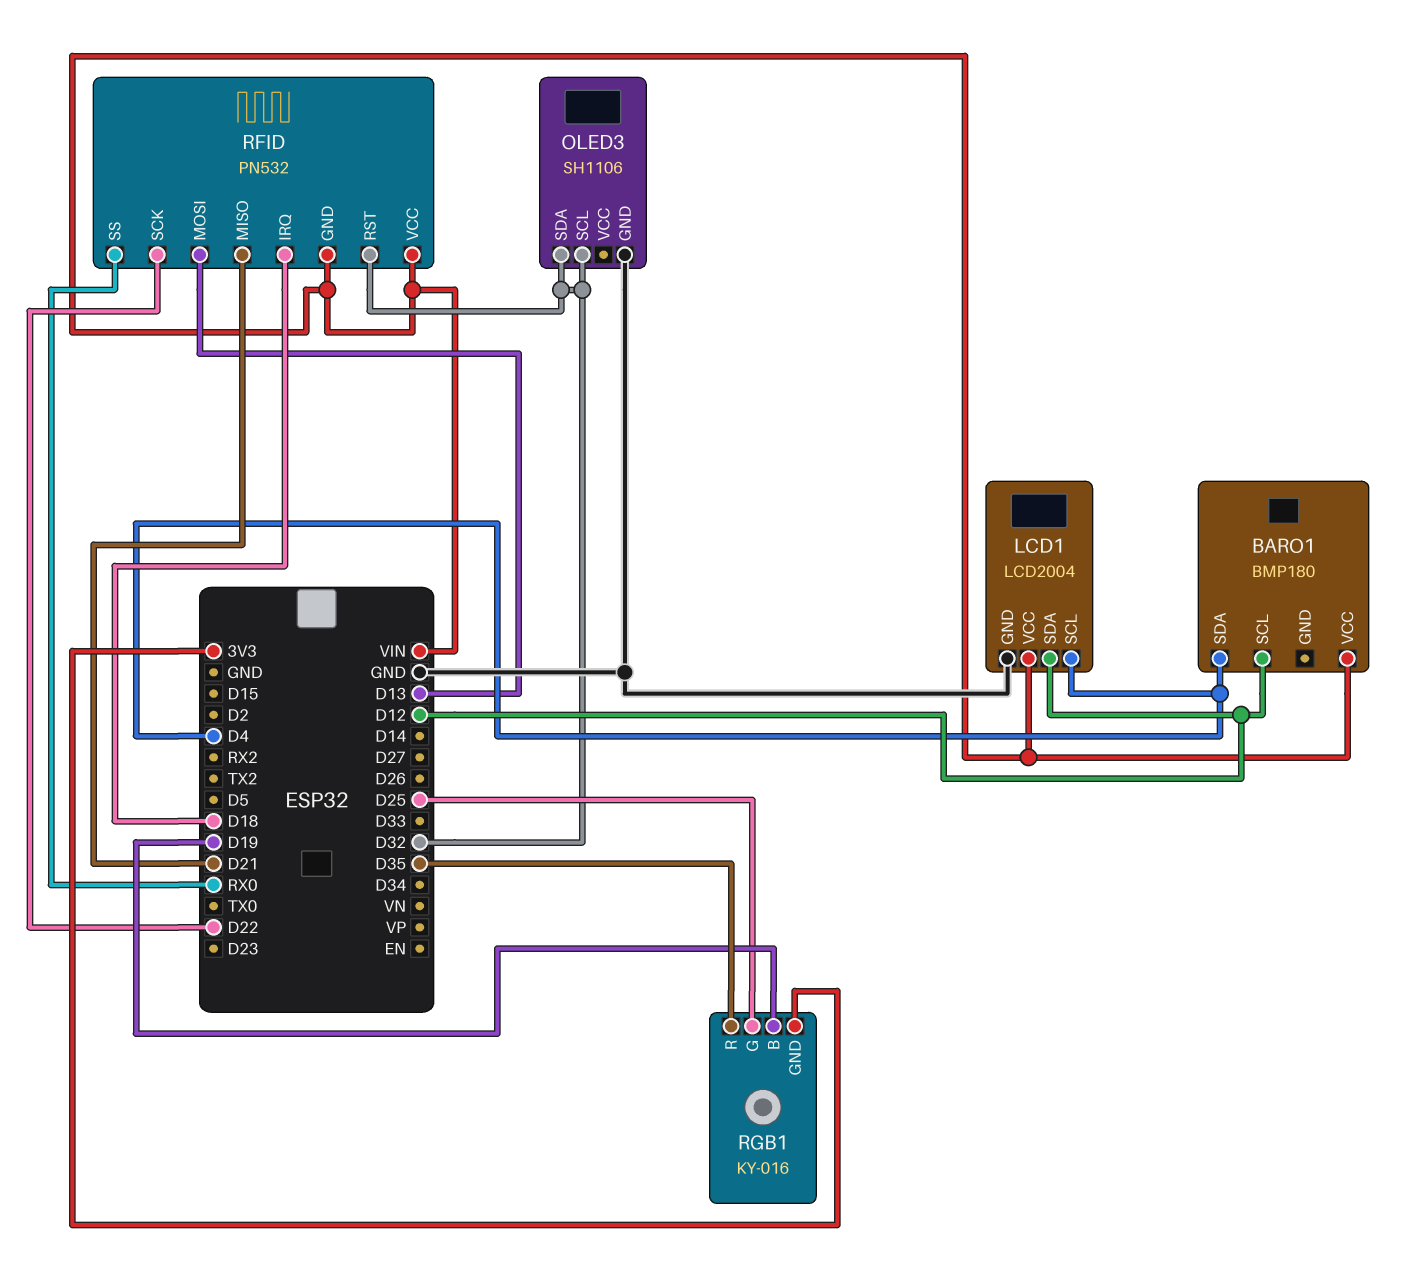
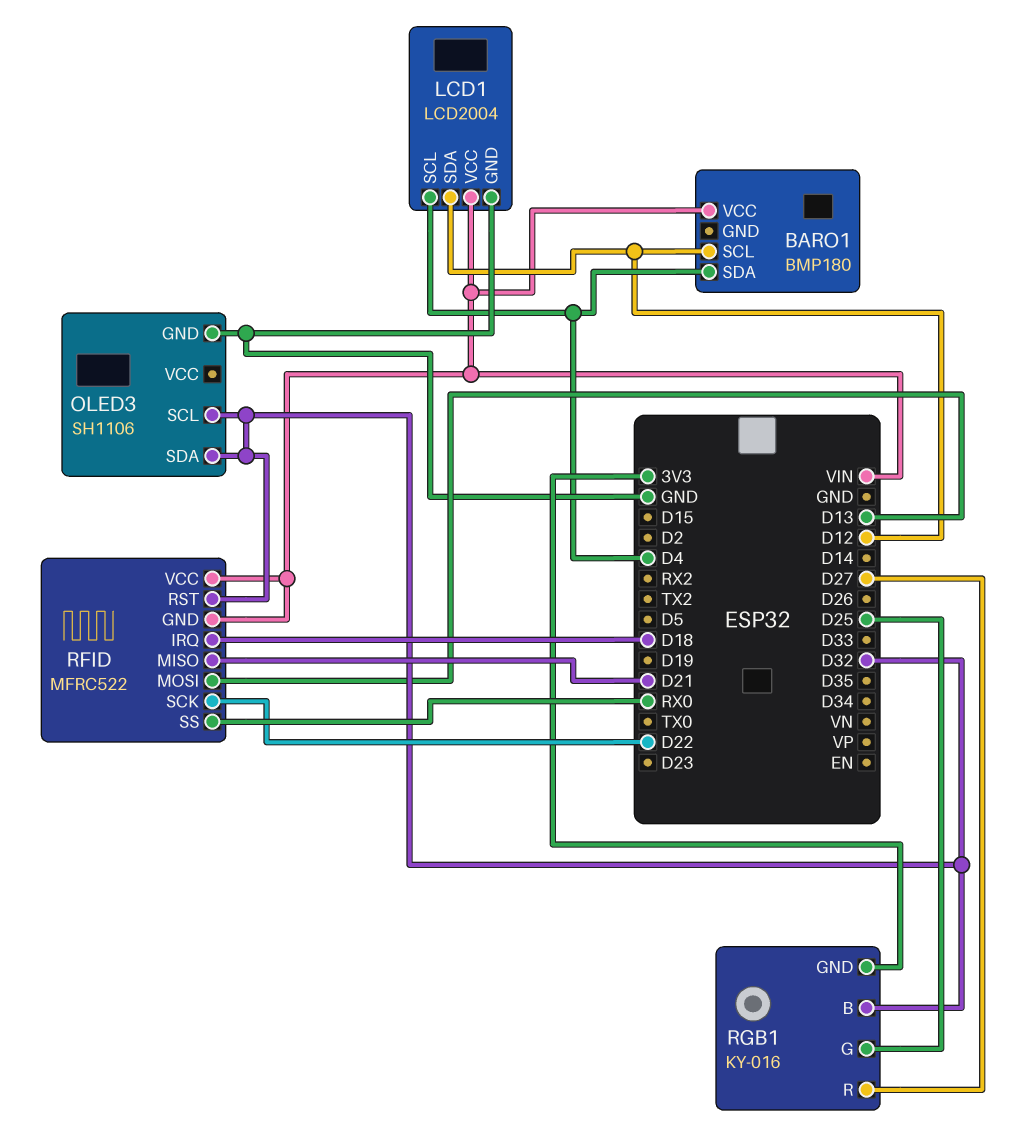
RFID: PN532 -> MFRC522
RGB1 pin B: D19 -> D32
RGB1 pin R: D35 -> D27

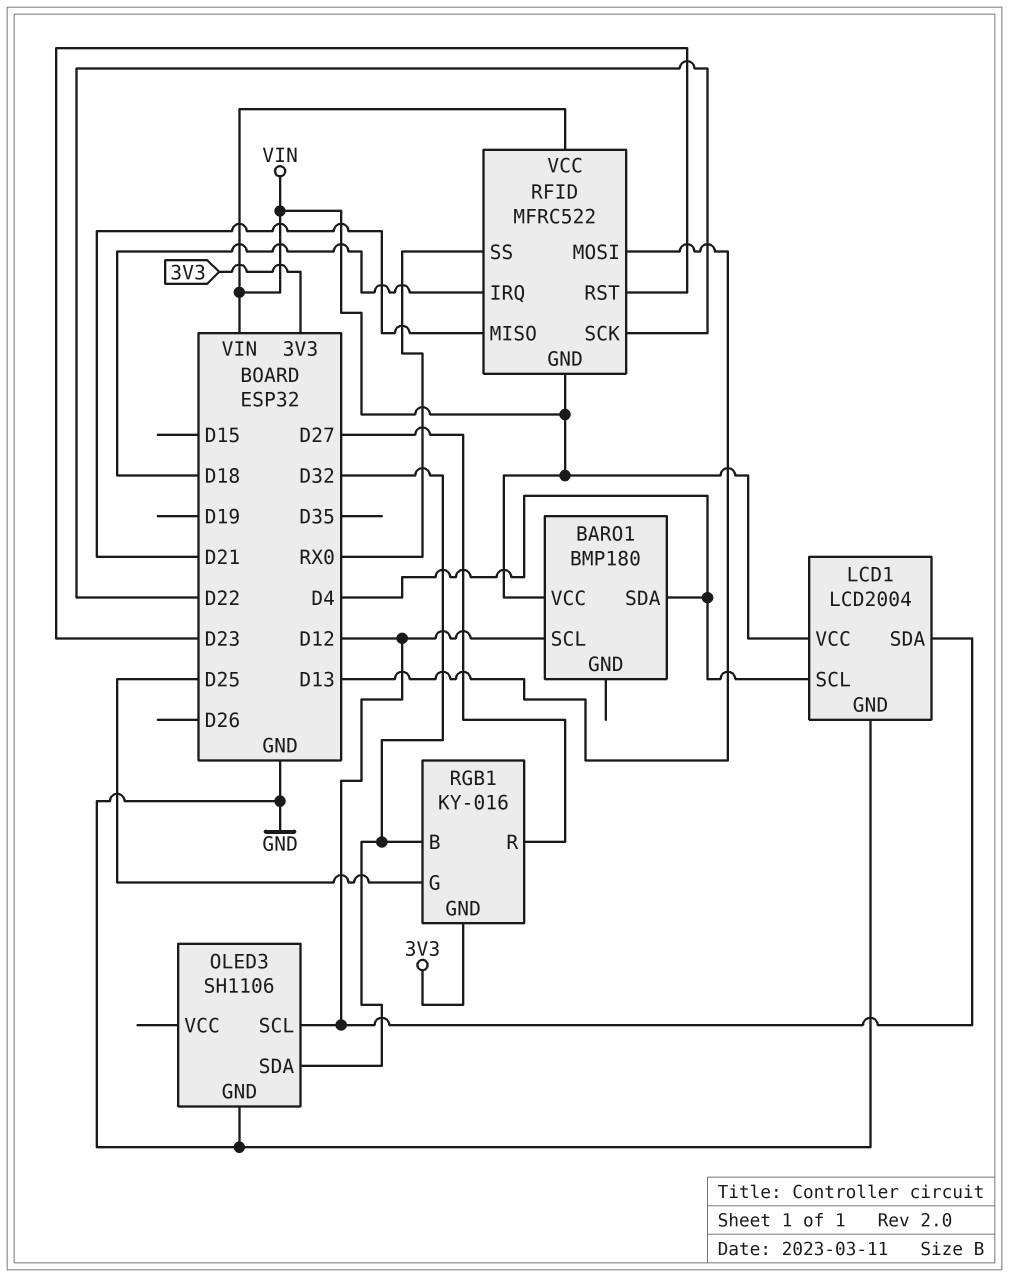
OLED3 pin SCL: D32 -> D12
RFID pin RST: D32 -> D23

